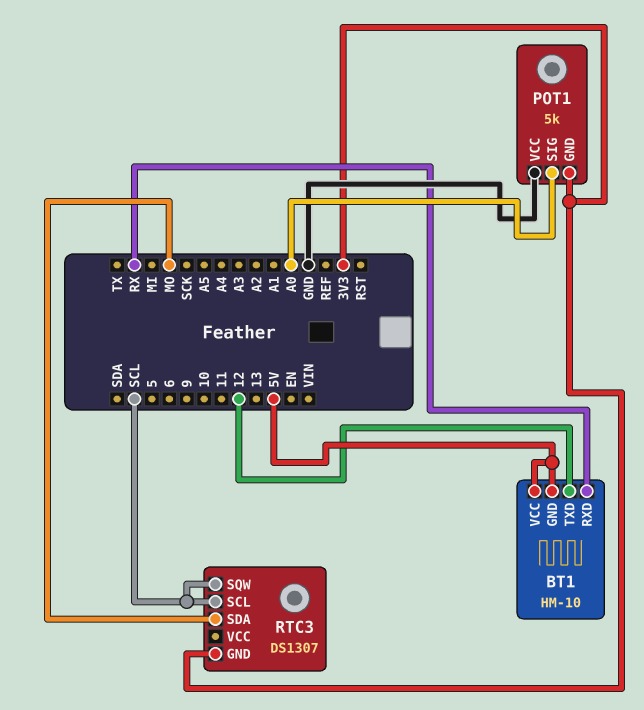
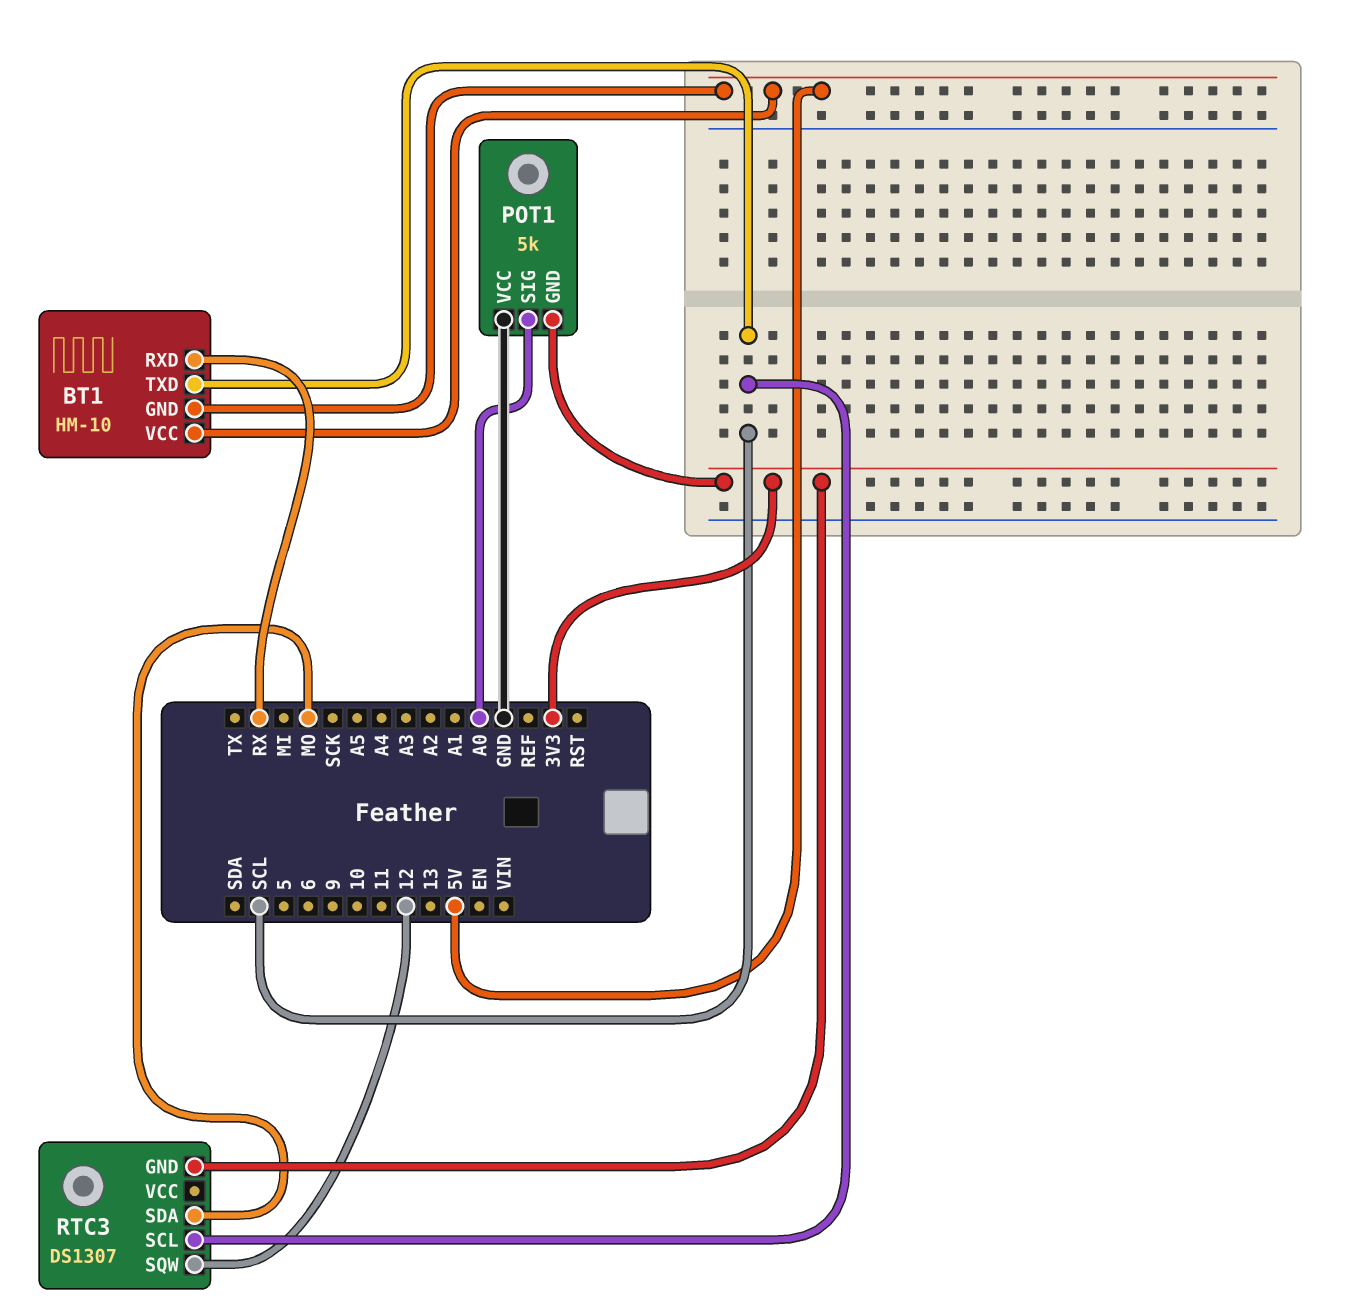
BT1 pin TXD: 12 -> SCL
RTC3 pin SQW: SCL -> 12

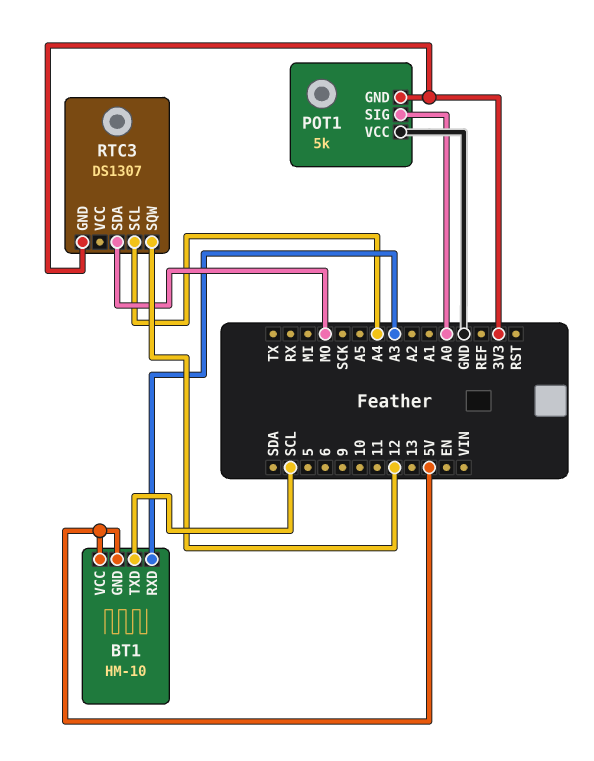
BT1 pin RXD: RX -> A3
RTC3 pin SCL: SCL -> A4

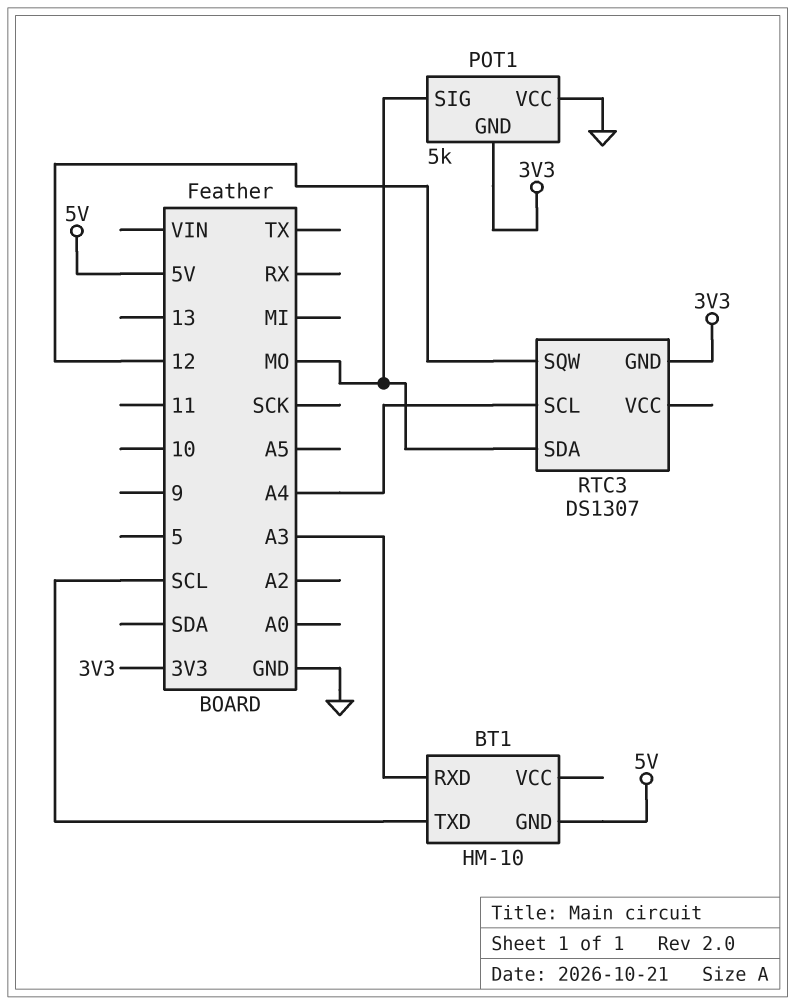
BT1 pin VCC: 5V -> none
POT1 pin SIG: A0 -> MO

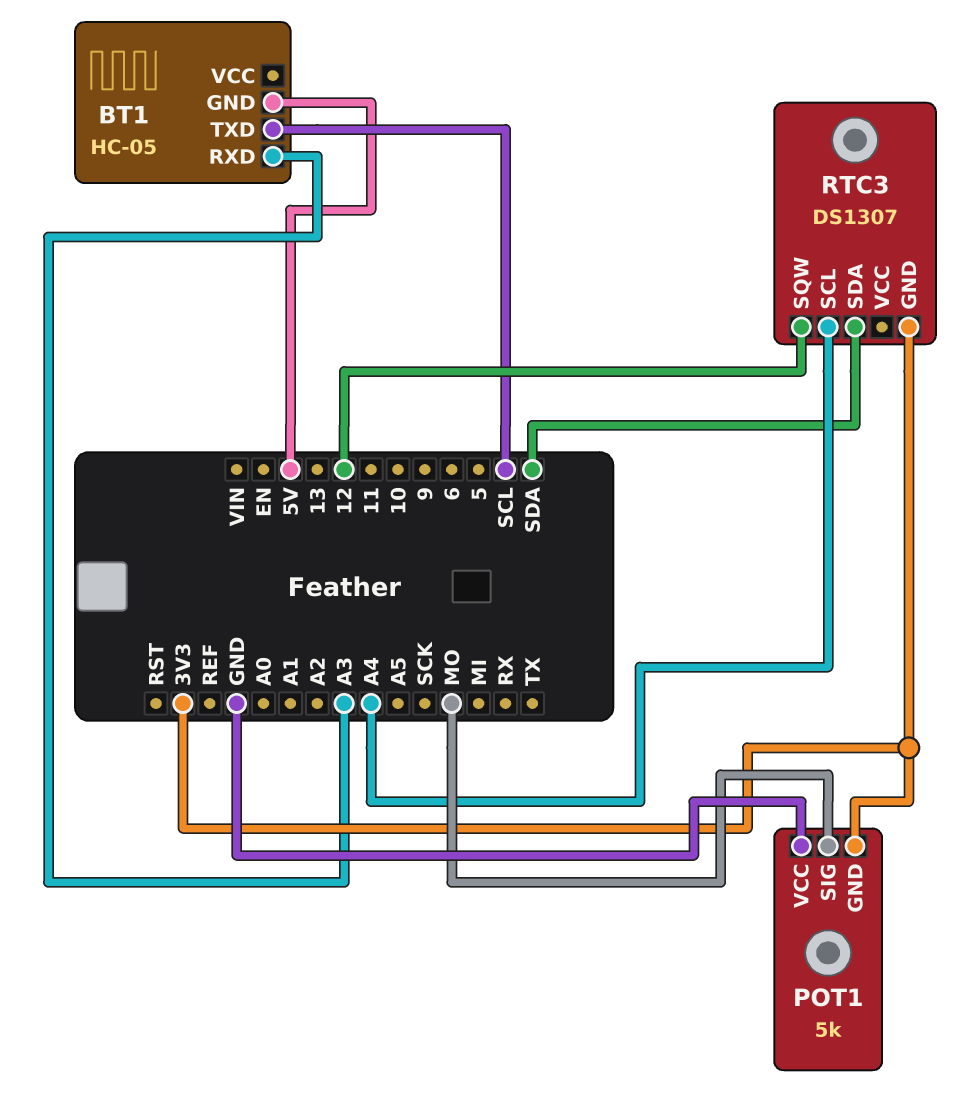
BT1: HM-10 -> HC-05
RTC3 pin SDA: MO -> SDA

